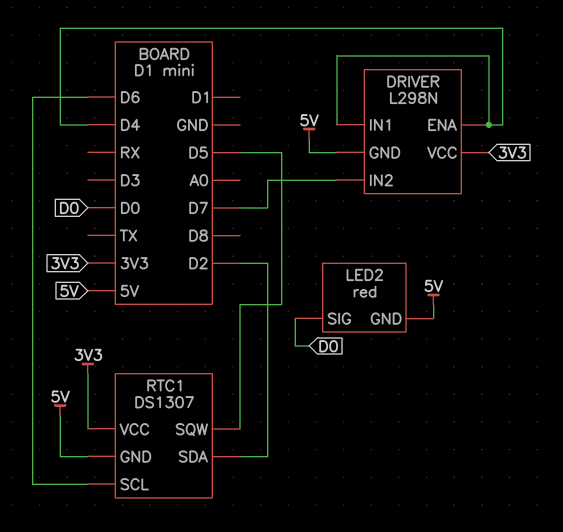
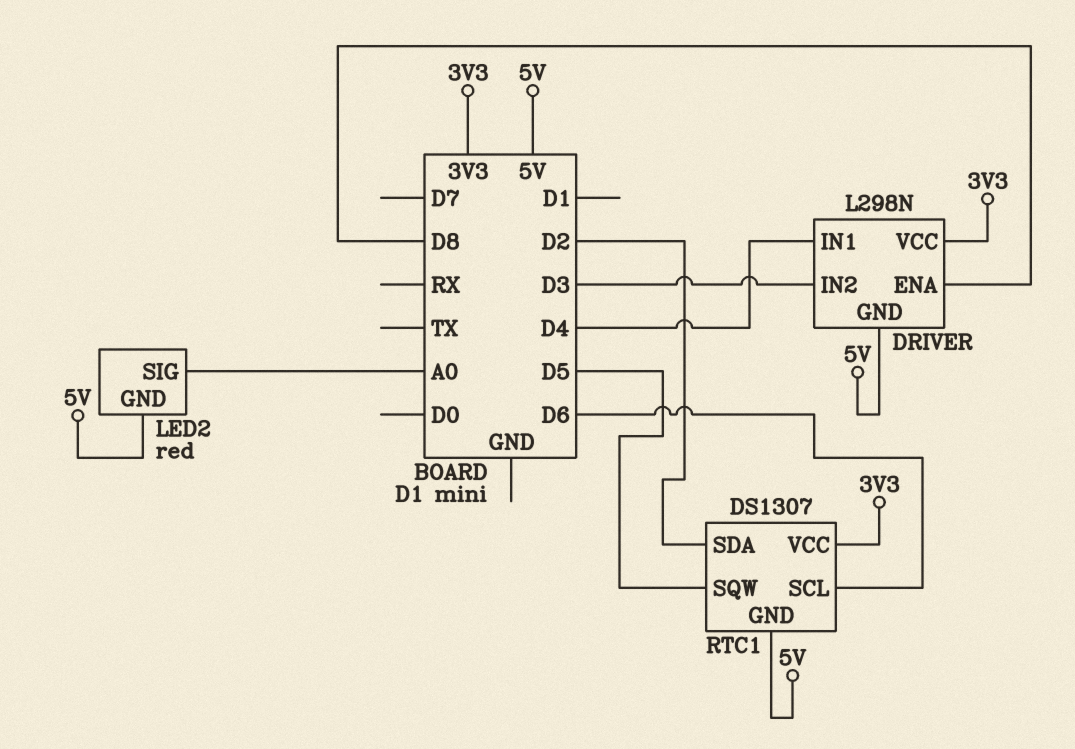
DRIVER pin ENA: D4 -> D8
DRIVER pin IN2: D7 -> D3
LED2 pin SIG: D0 -> A0

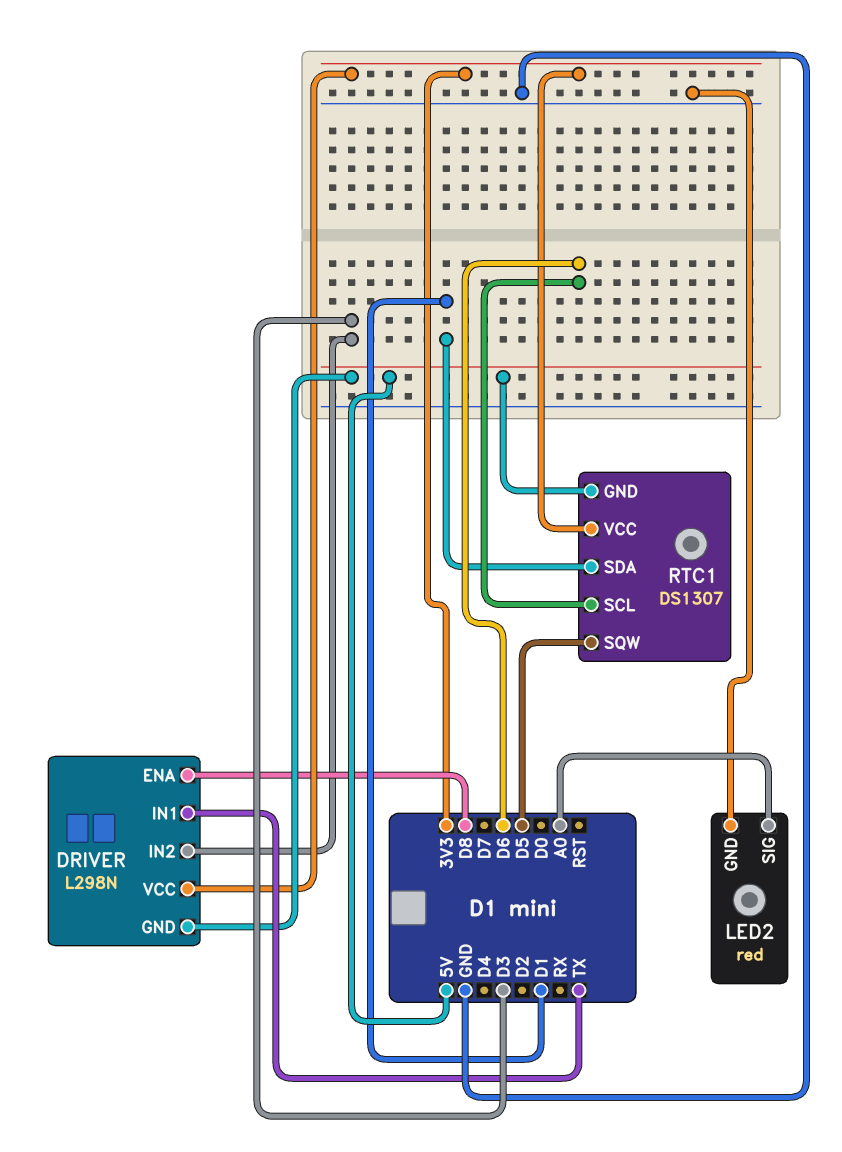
DRIVER pin IN1: D4 -> TX
LED2 pin GND: 5V -> GND
RTC1 pin SDA: D2 -> D1

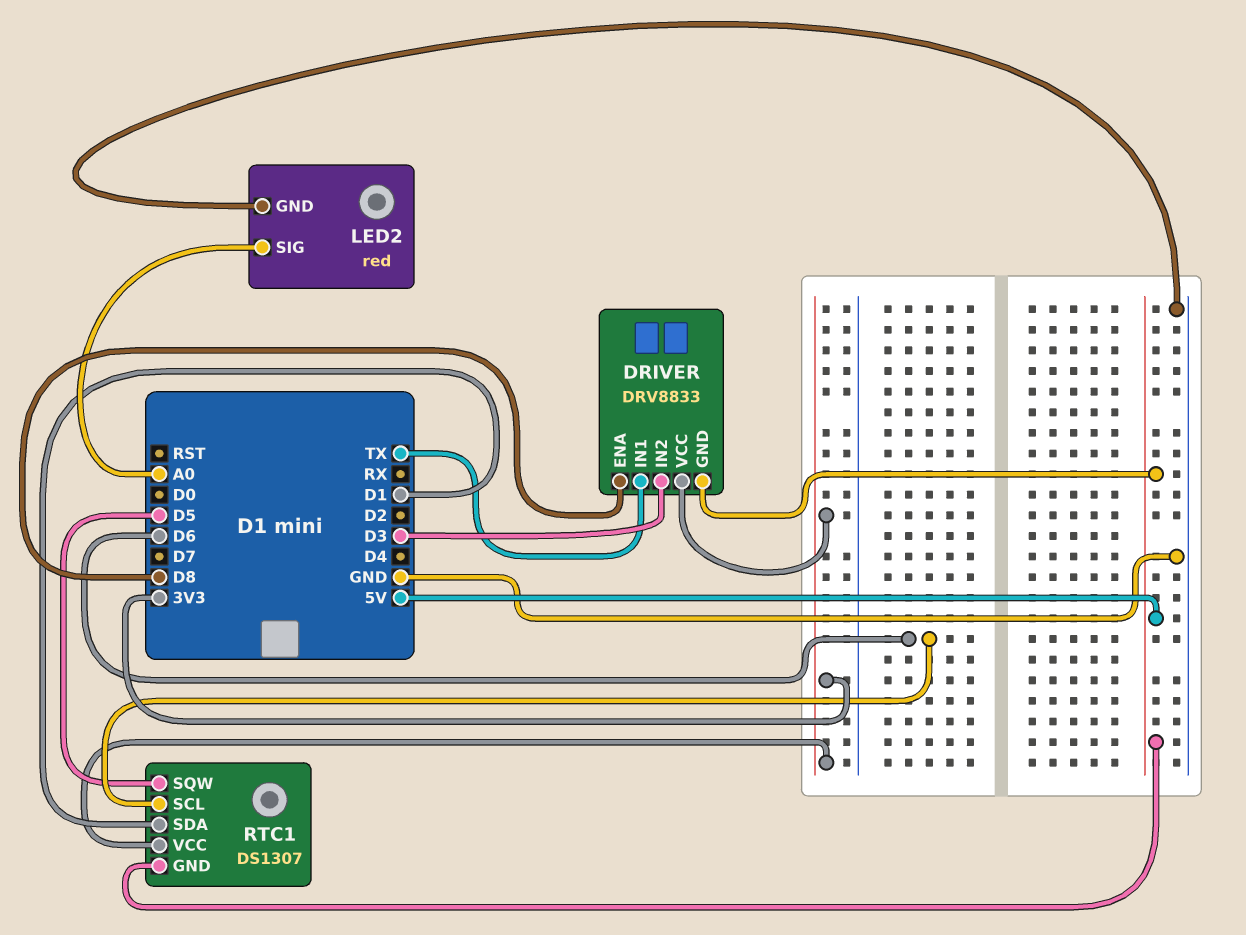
DRIVER: L298N -> DRV8833

